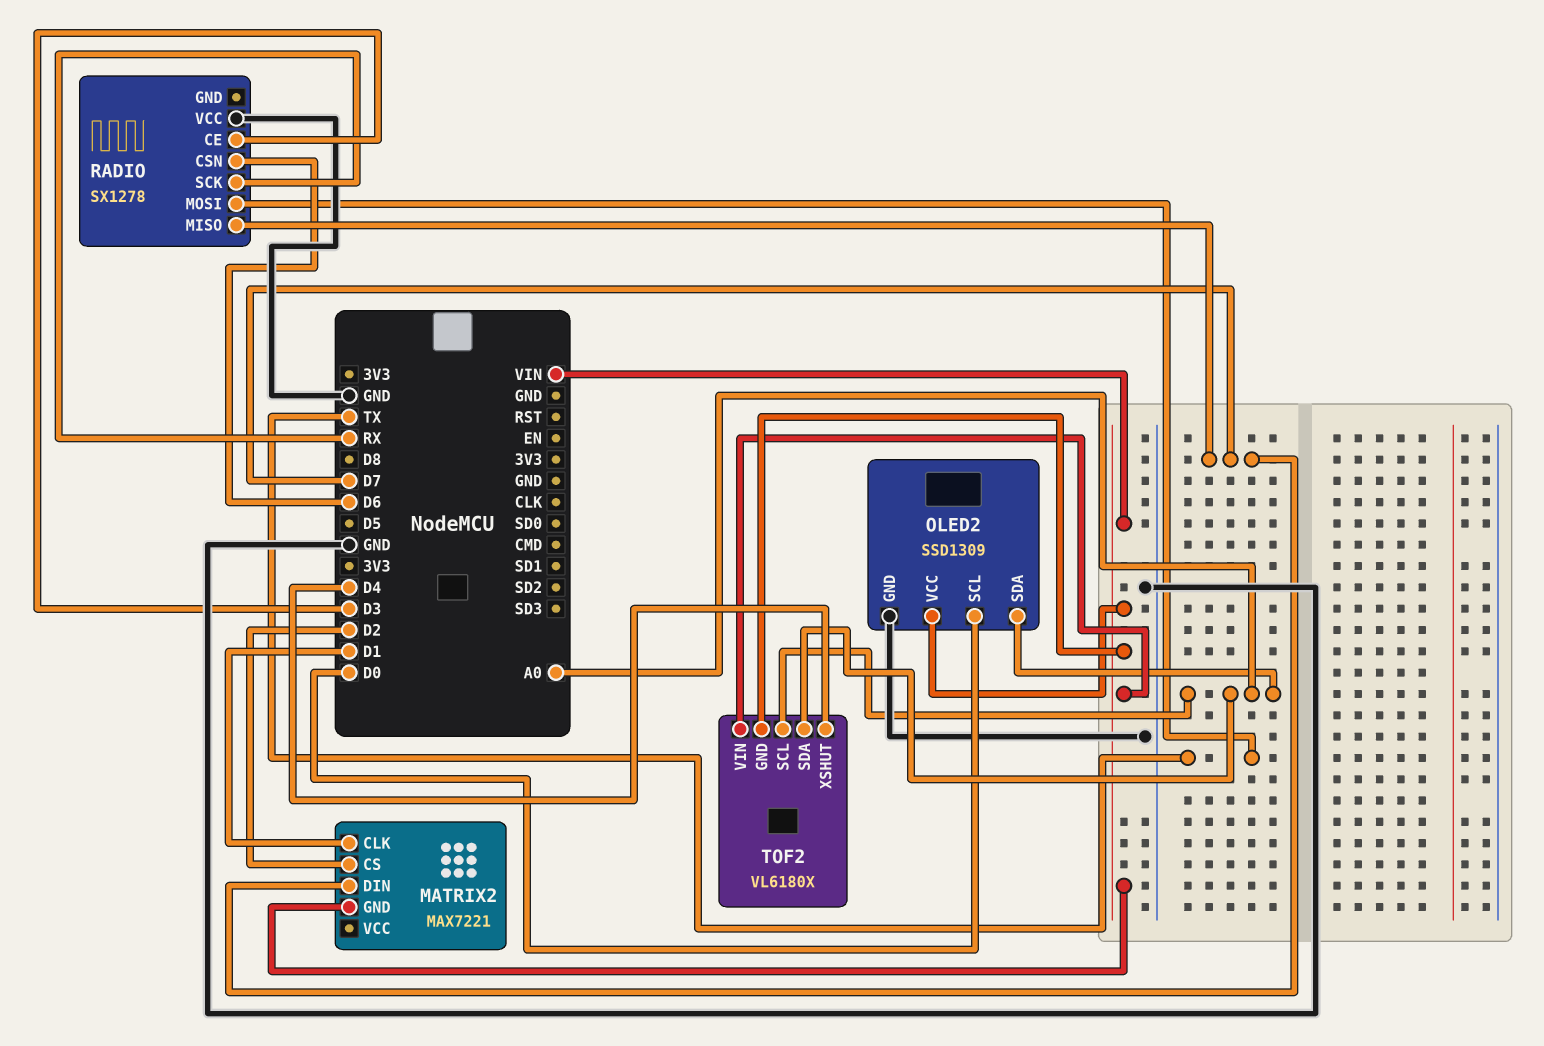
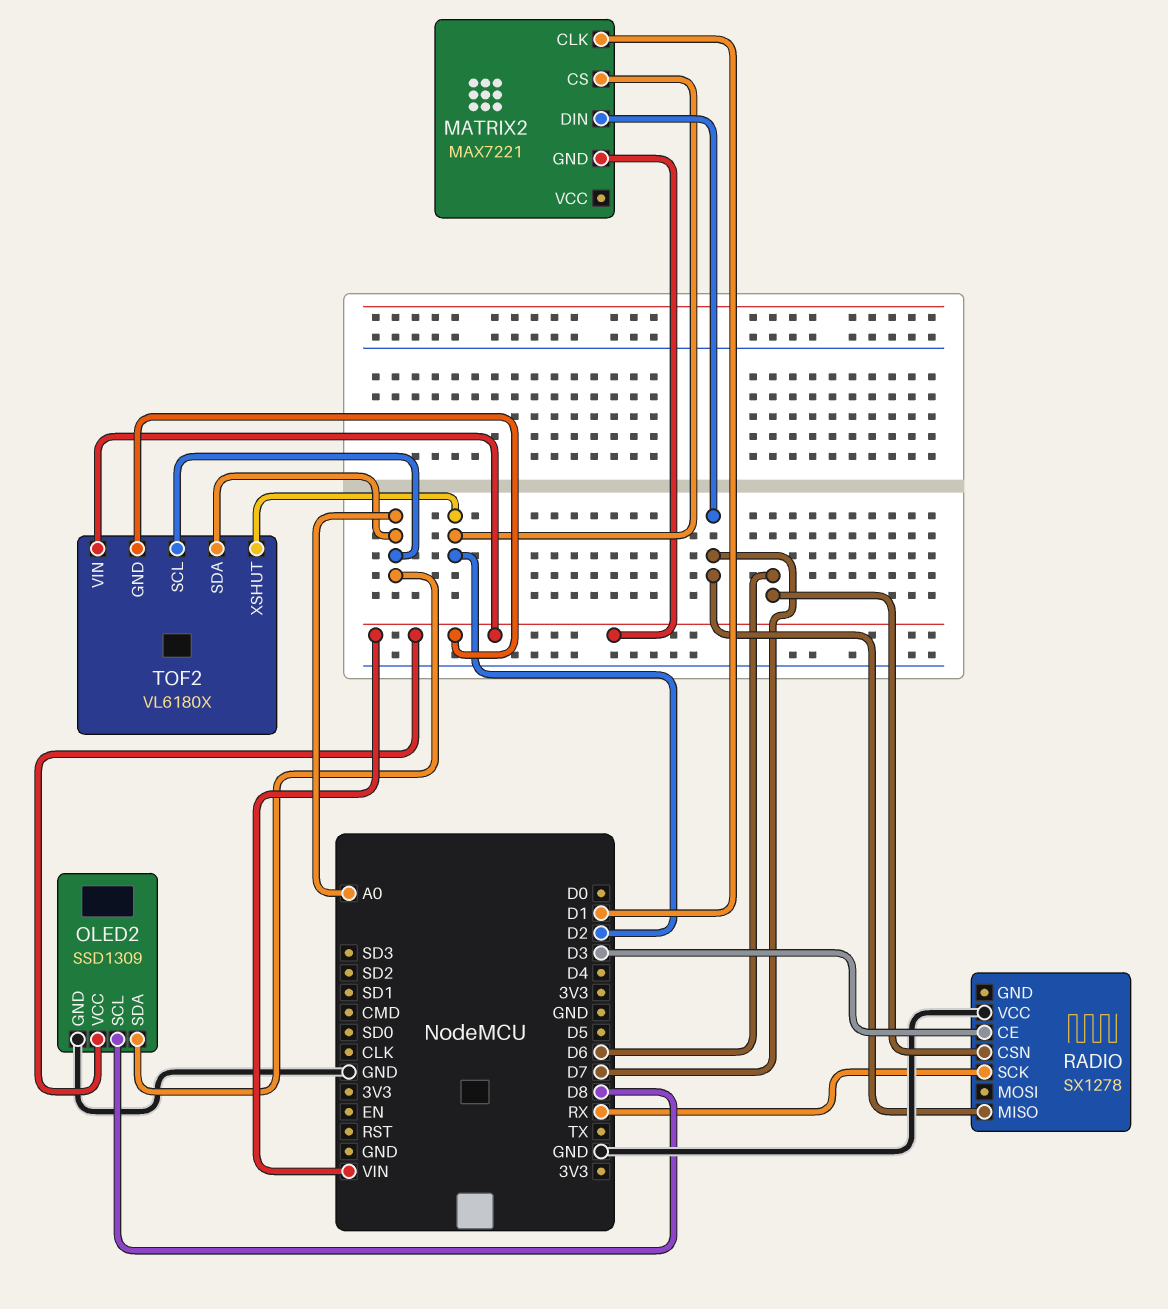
OLED2 pin SCL: D0 -> D8
RADIO pin MOSI: TX -> none
TOF2 pin XSHUT: D4 -> D2

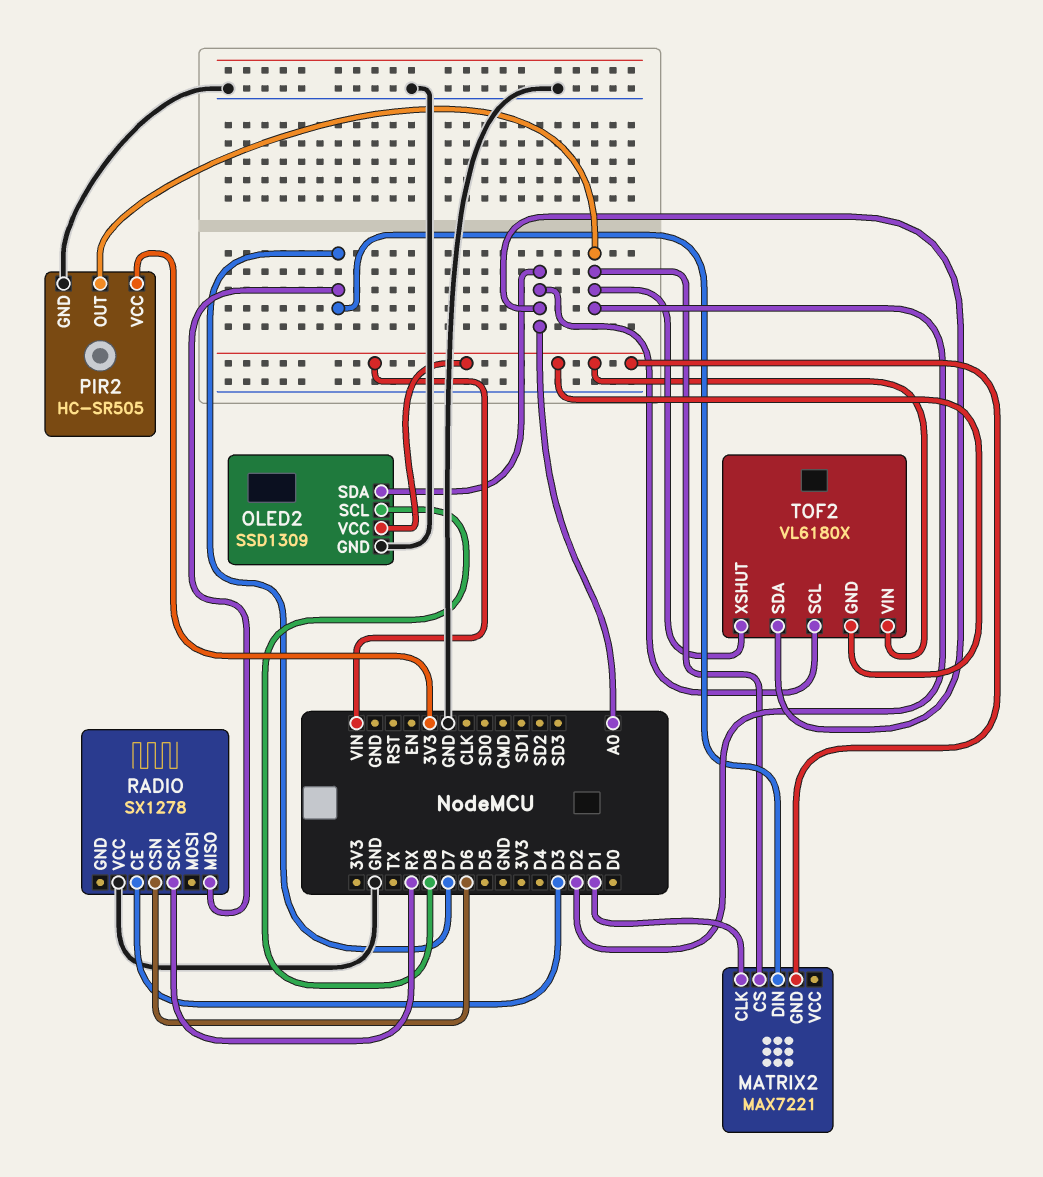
PIR2: none -> HC-SR505
PIR2 pin GND: none -> GND
PIR2 pin OUT: none -> D2
PIR2 pin VCC: none -> 3V3

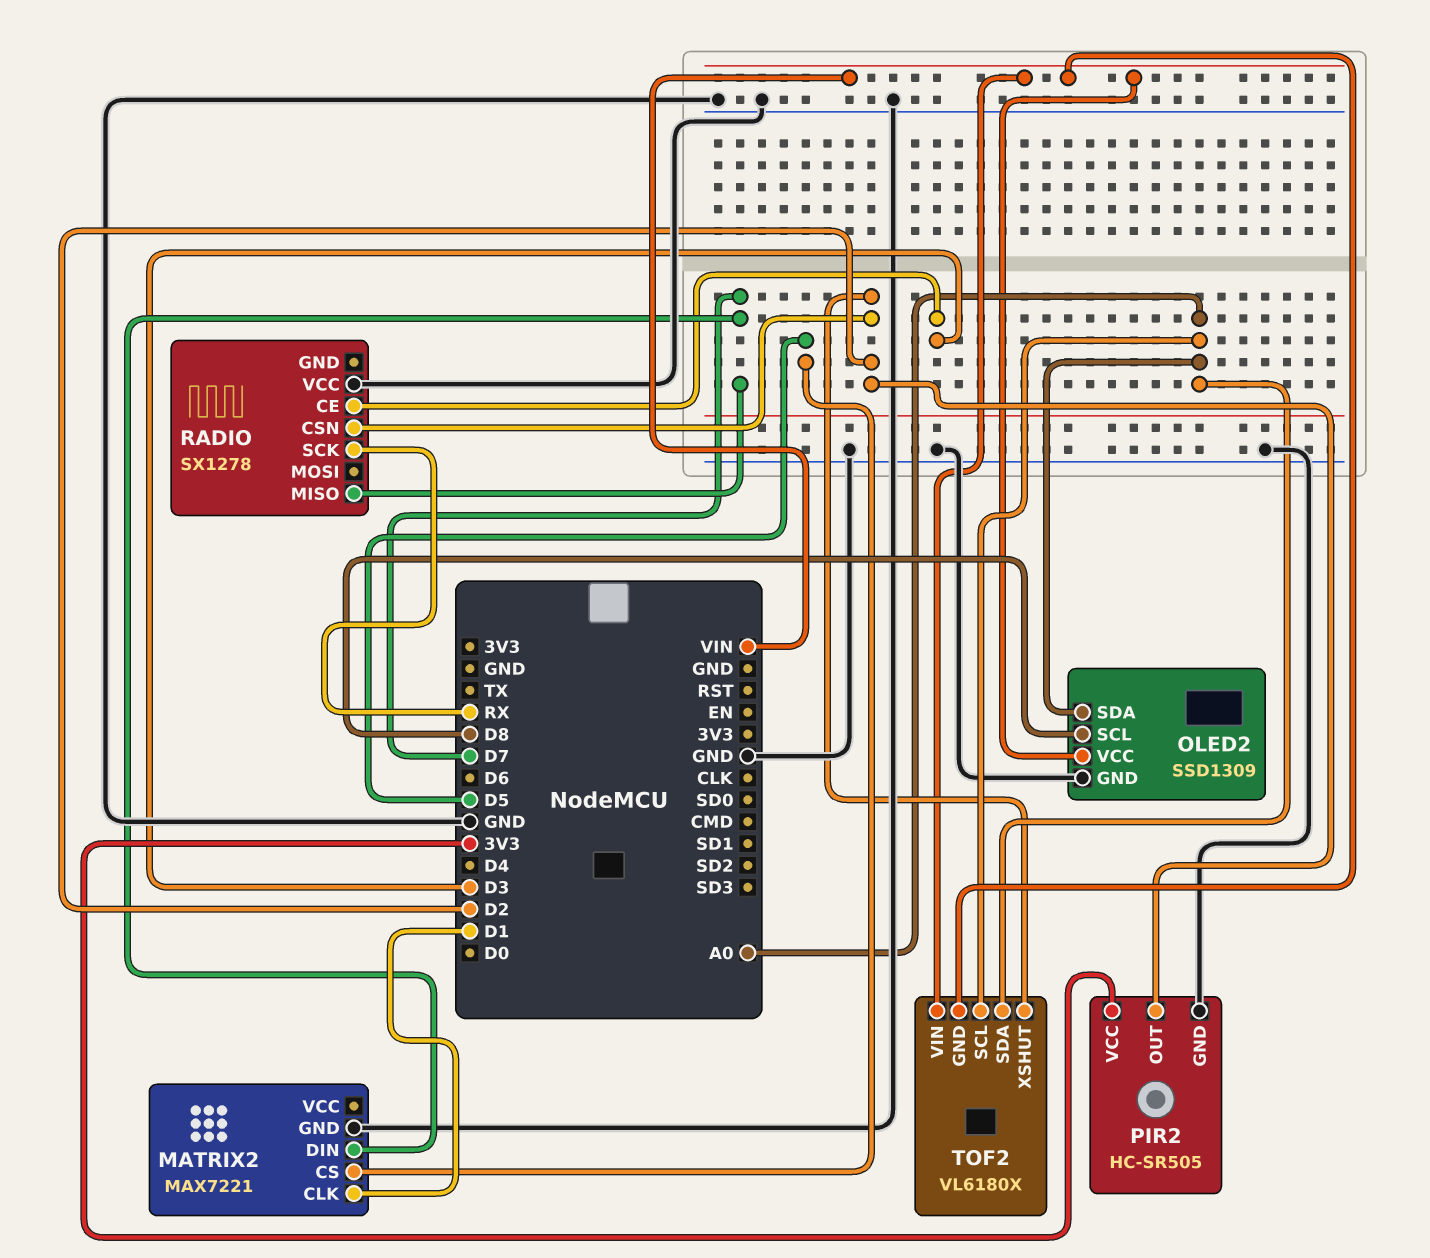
MATRIX2 pin CS: D2 -> D5
MATRIX2 pin GND: VIN -> GND
RADIO pin CSN: D6 -> D2

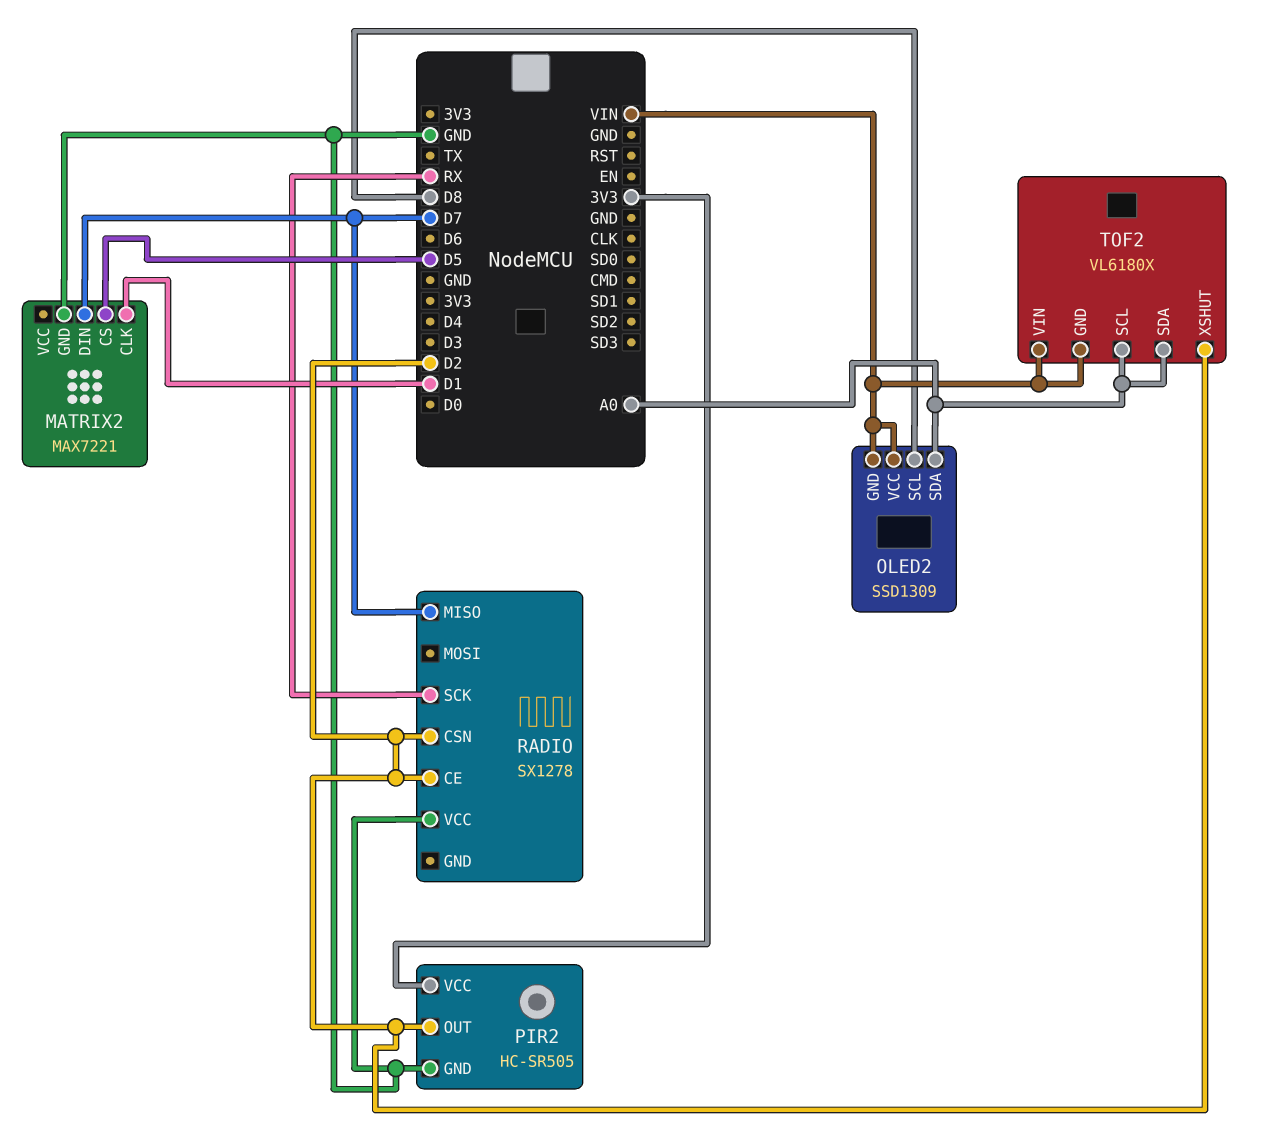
OLED2 pin GND: GND -> VIN
RADIO pin CE: D3 -> D2

